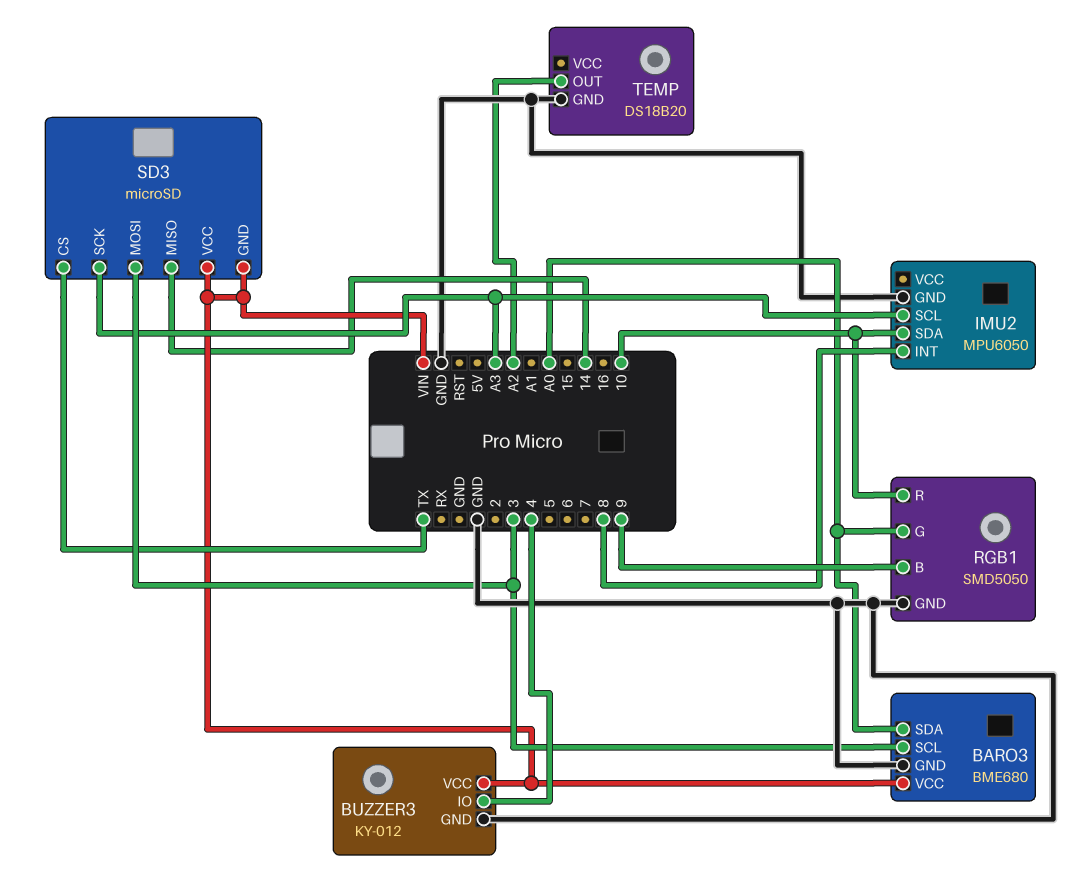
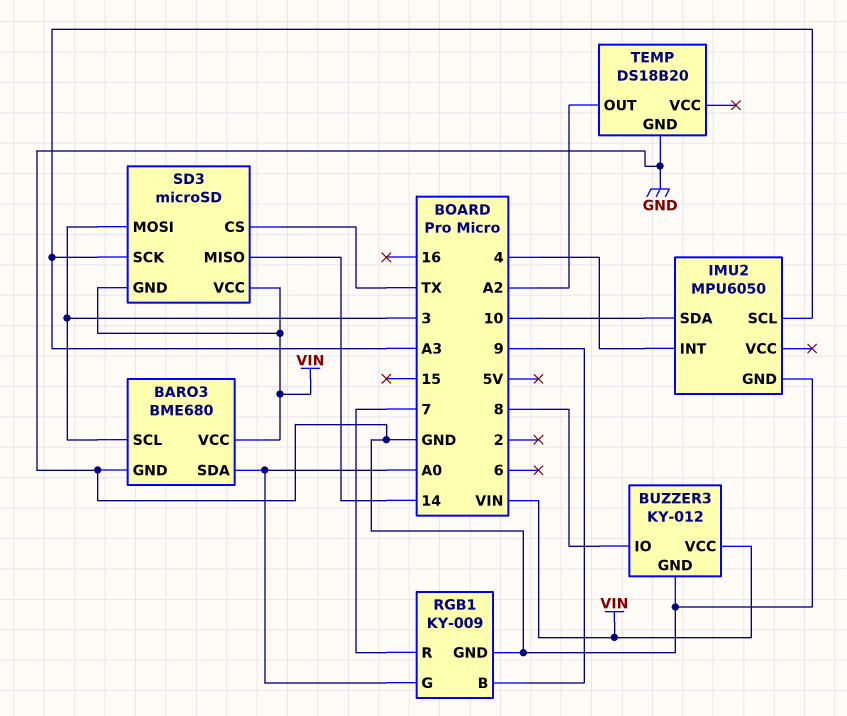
BUZZER3 pin IO: 4 -> 8
IMU2 pin INT: 8 -> 4
RGB1: SMD5050 -> KY-009
RGB1 pin R: 10 -> 7

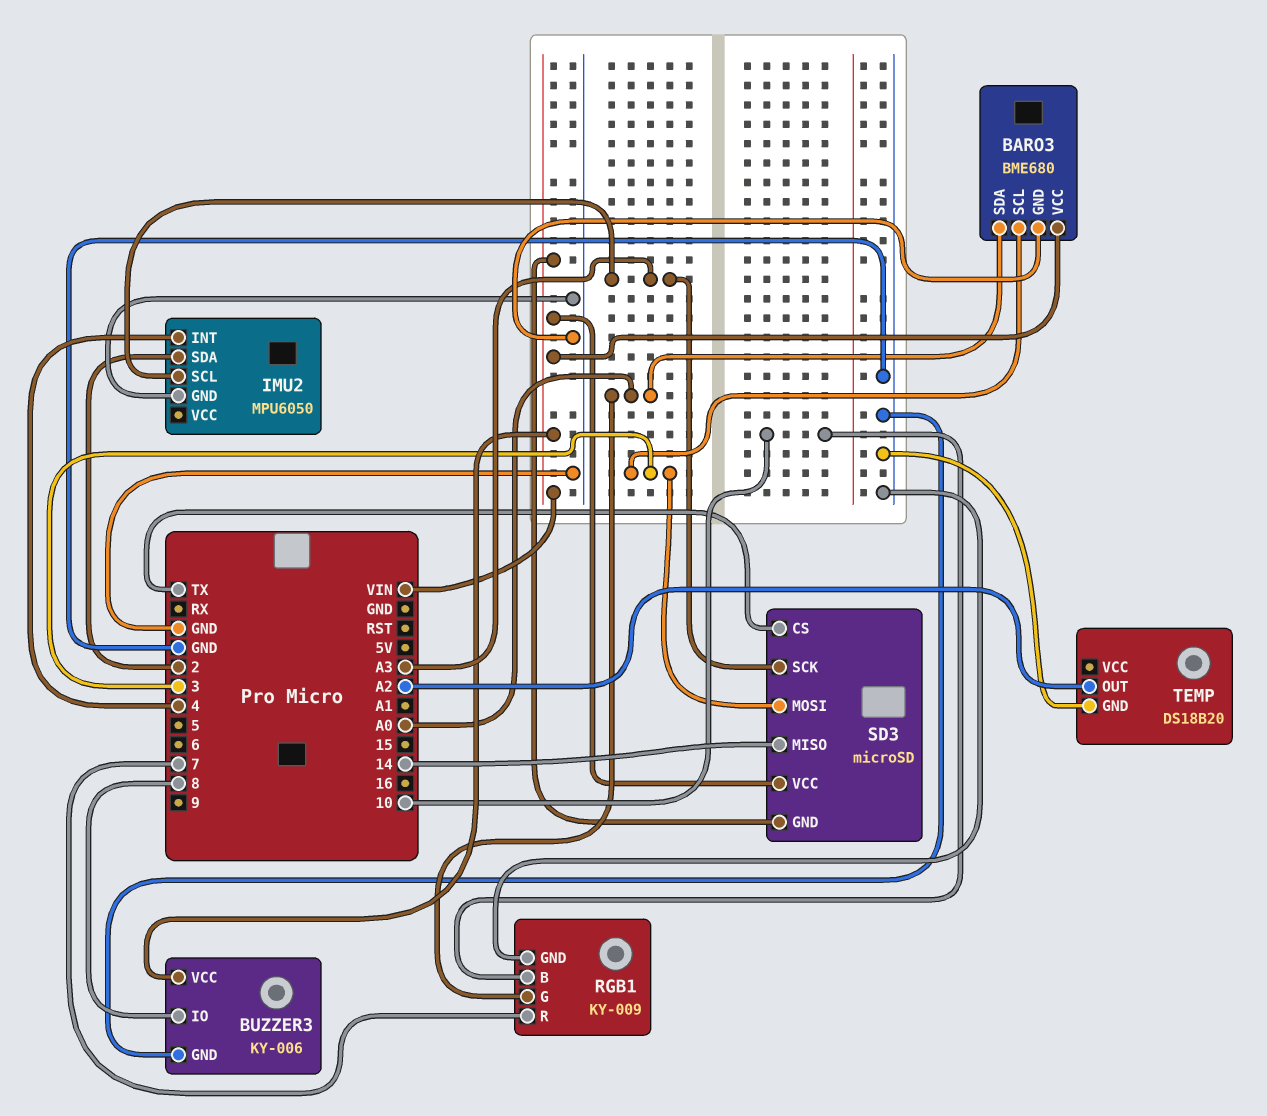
BUZZER3: KY-012 -> KY-006
IMU2 pin SDA: 10 -> 2
RGB1 pin B: 9 -> 10

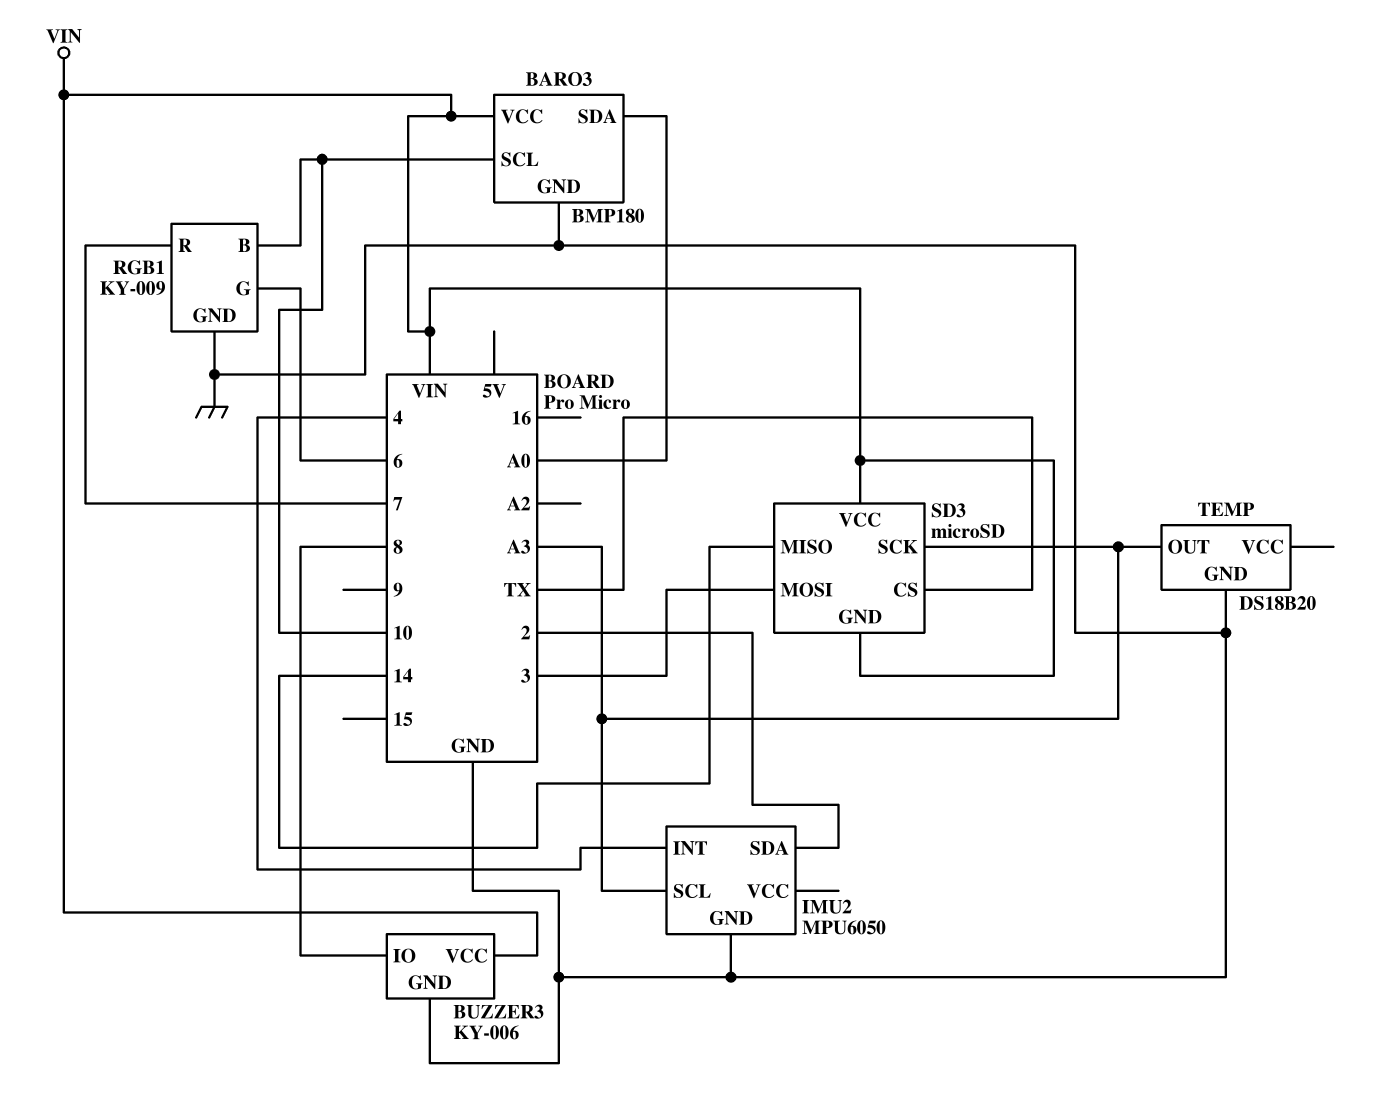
BARO3: BME680 -> BMP180
BARO3 pin SCL: 3 -> 10
RGB1 pin G: A0 -> 6
TEMP pin OUT: A2 -> A3

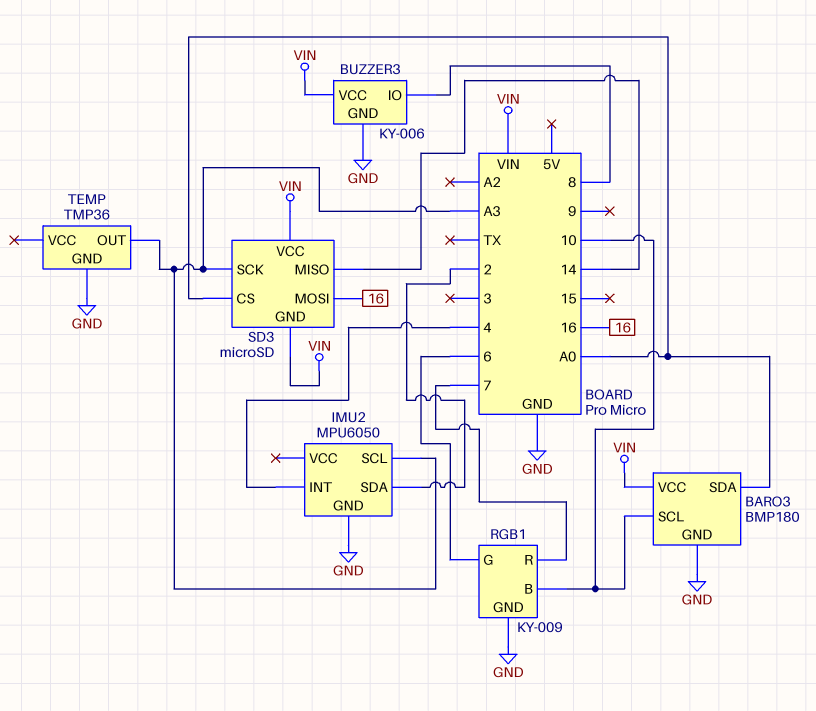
SD3 pin CS: TX -> A0
SD3 pin MOSI: 3 -> 16
TEMP: DS18B20 -> TMP36

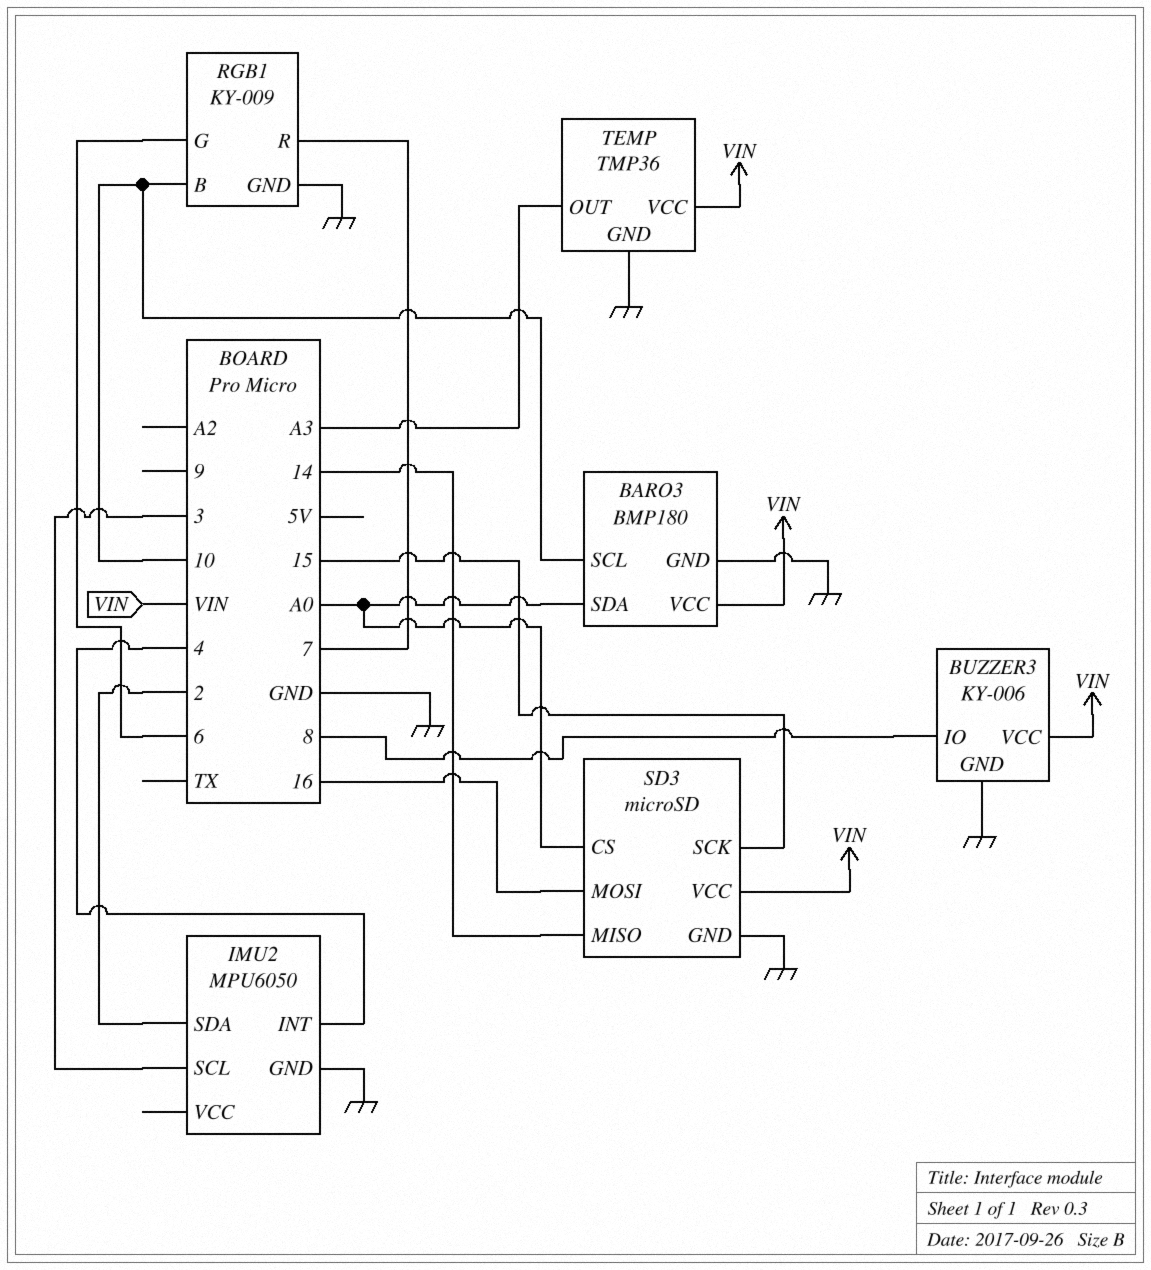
IMU2 pin SCL: A3 -> 3
SD3 pin GND: VIN -> GND
SD3 pin SCK: A3 -> 15
TEMP pin VCC: none -> VIN

